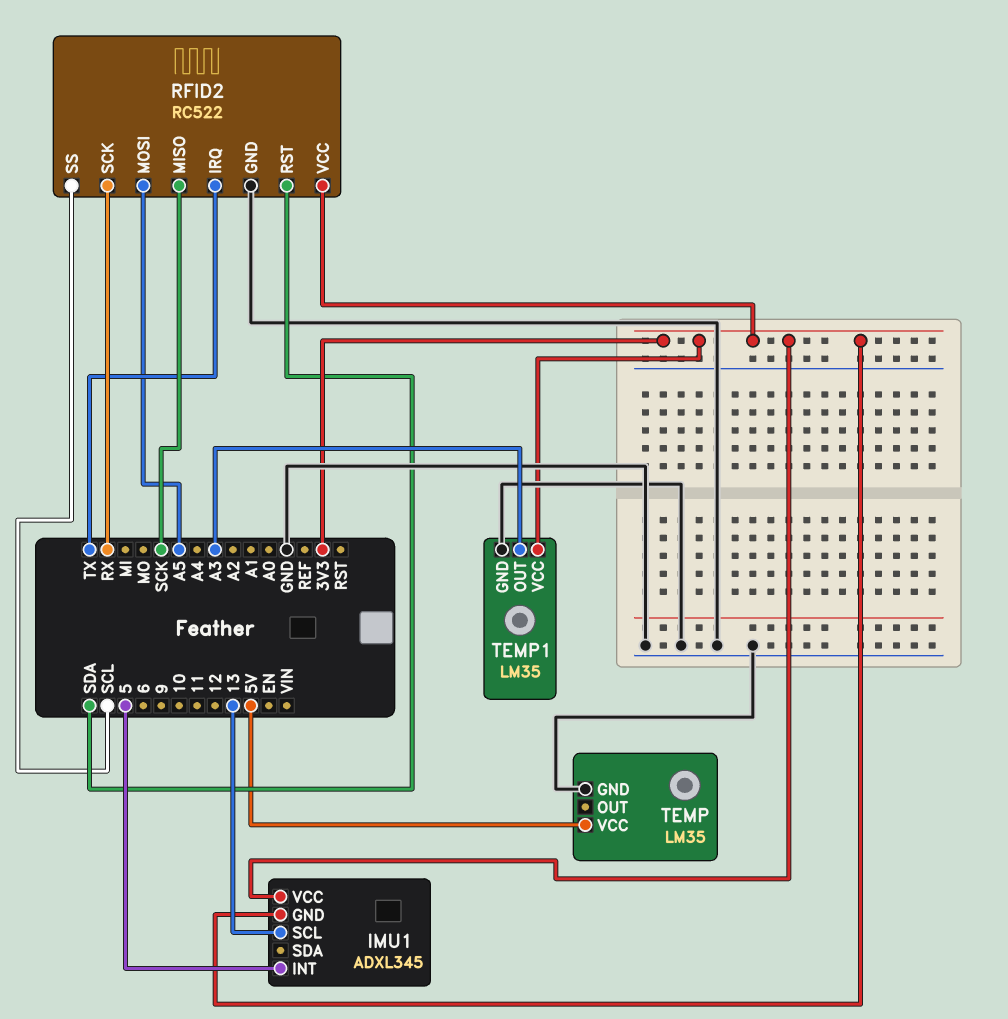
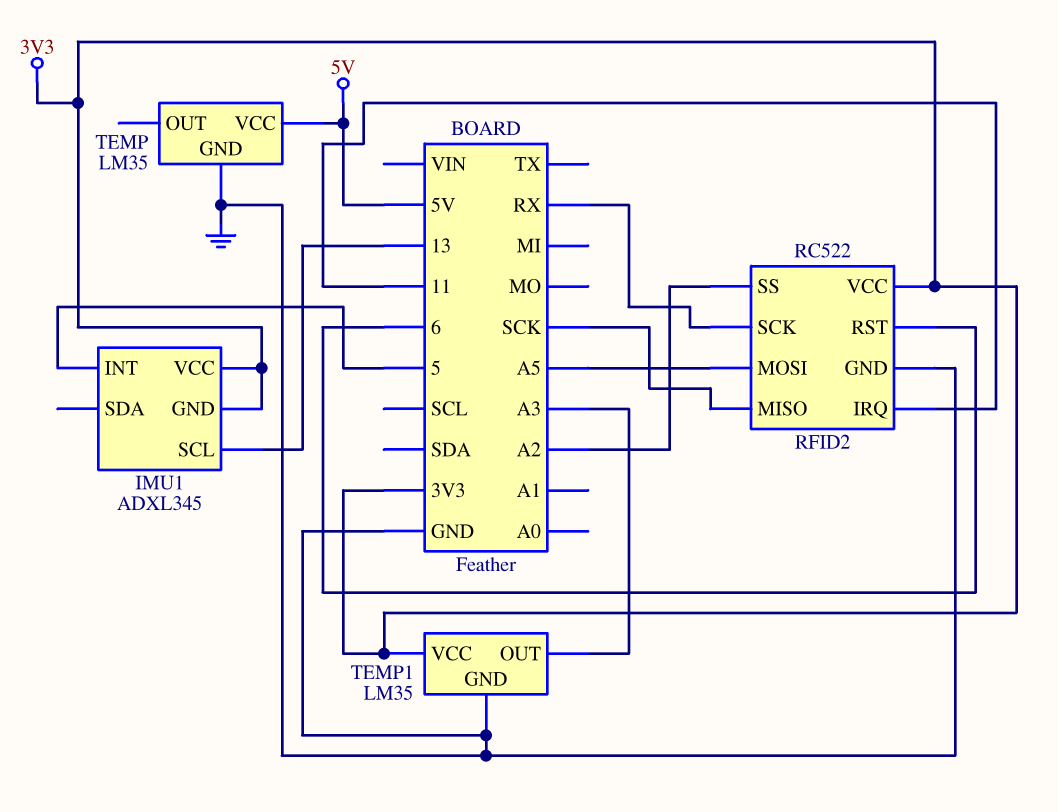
RFID2 pin IRQ: TX -> 11
RFID2 pin RST: SDA -> 6
RFID2 pin SS: SCL -> A2

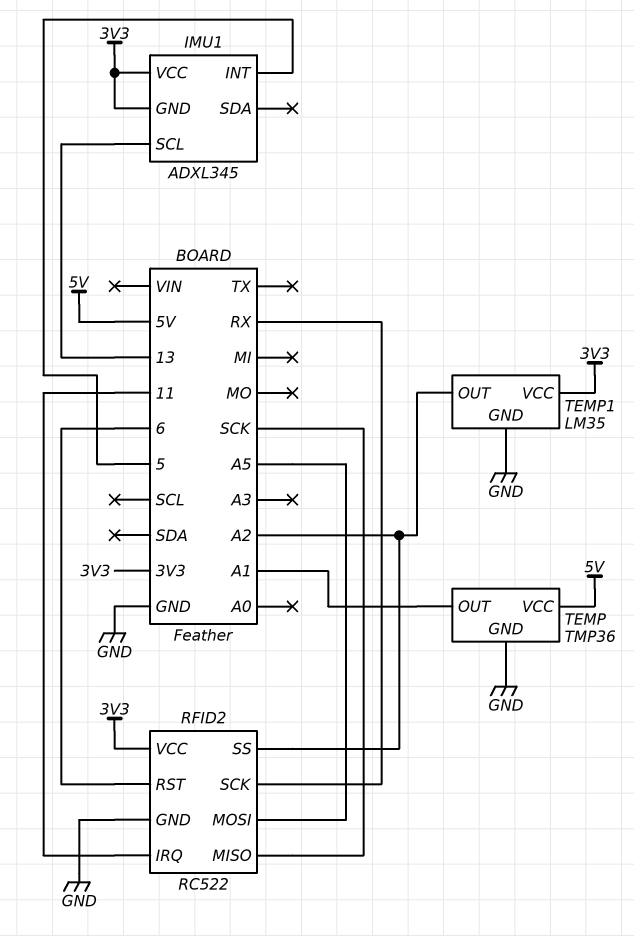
TEMP: LM35 -> TMP36
TEMP pin OUT: none -> A1
TEMP1 pin OUT: A3 -> A2

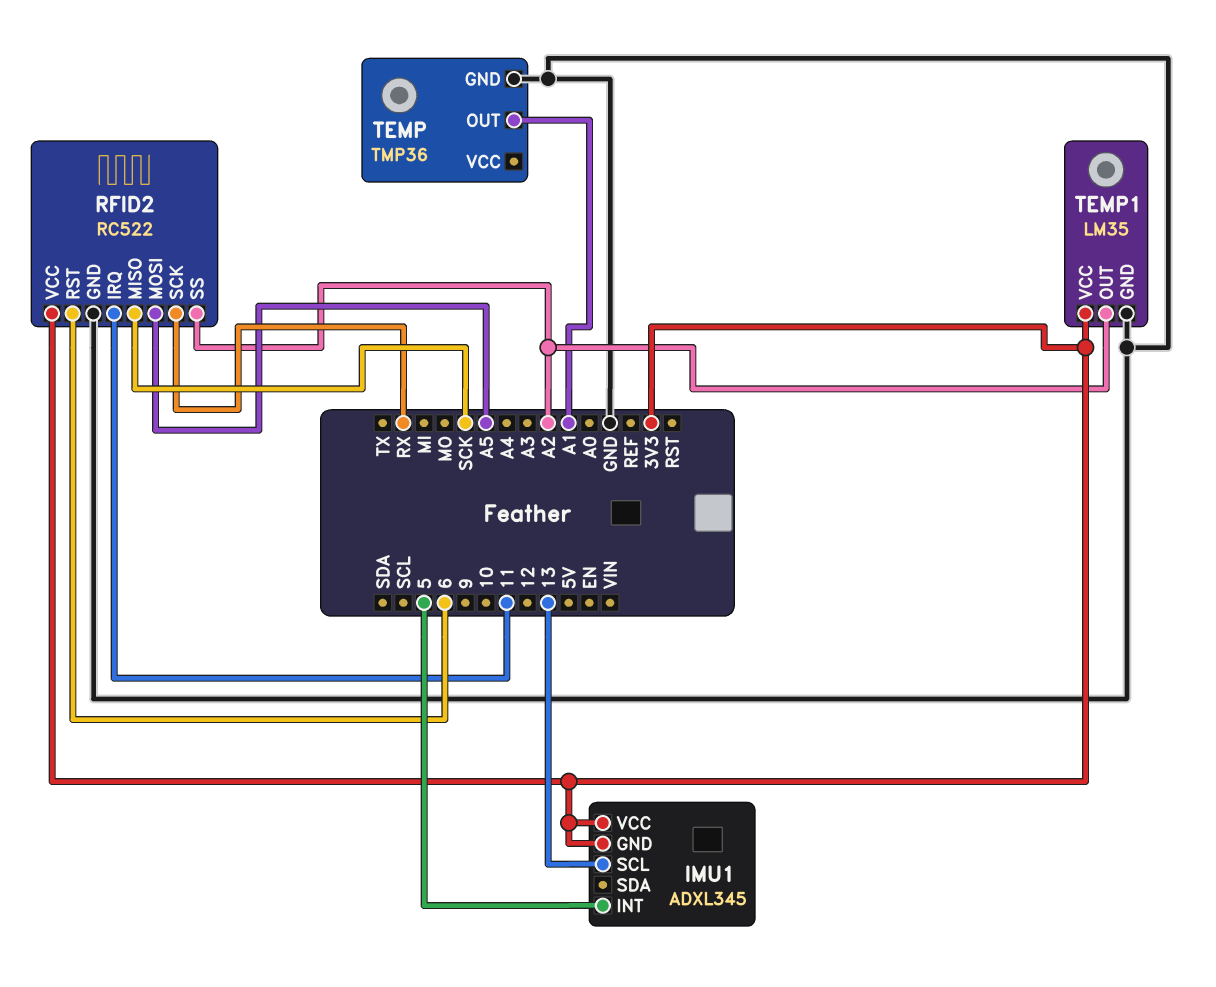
TEMP pin VCC: 5V -> none

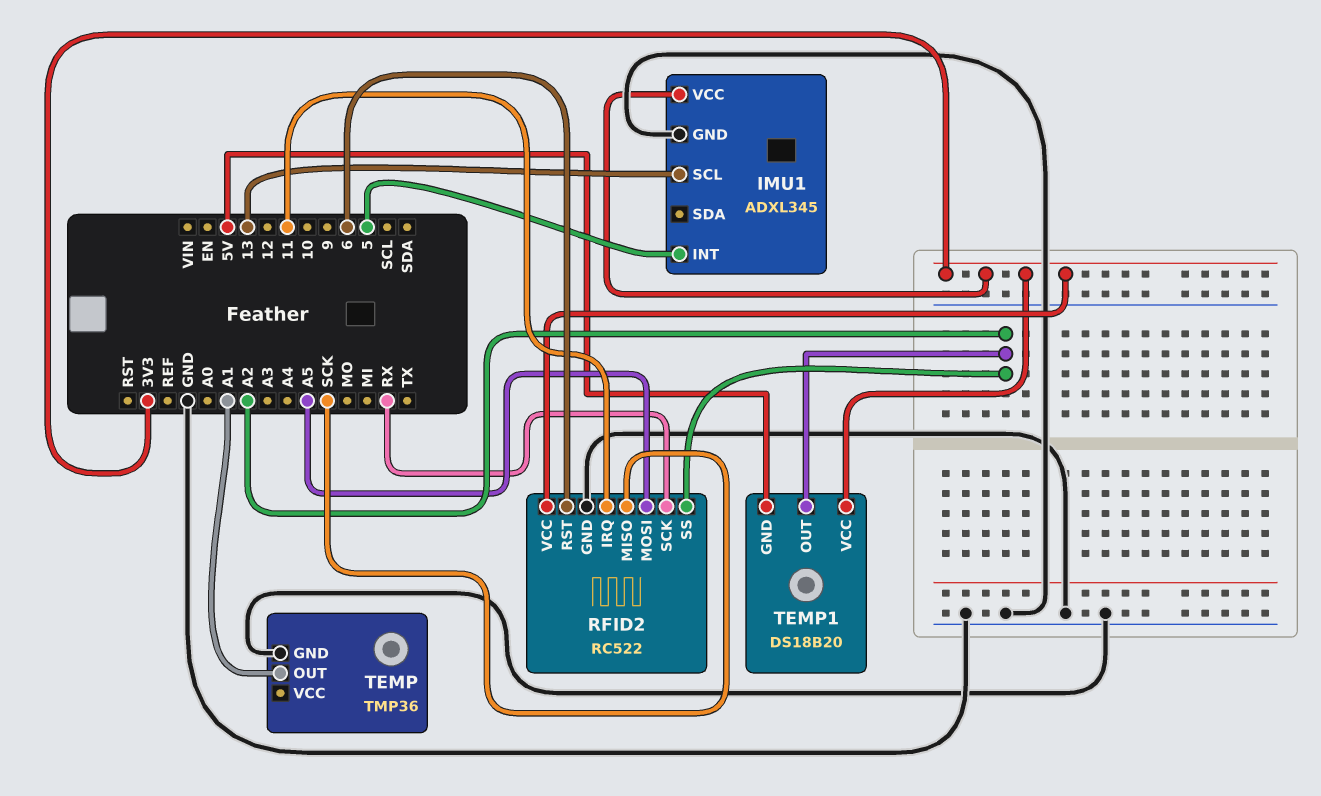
IMU1 pin GND: 3V3 -> GND
TEMP1: LM35 -> DS18B20
TEMP1 pin GND: GND -> 5V

